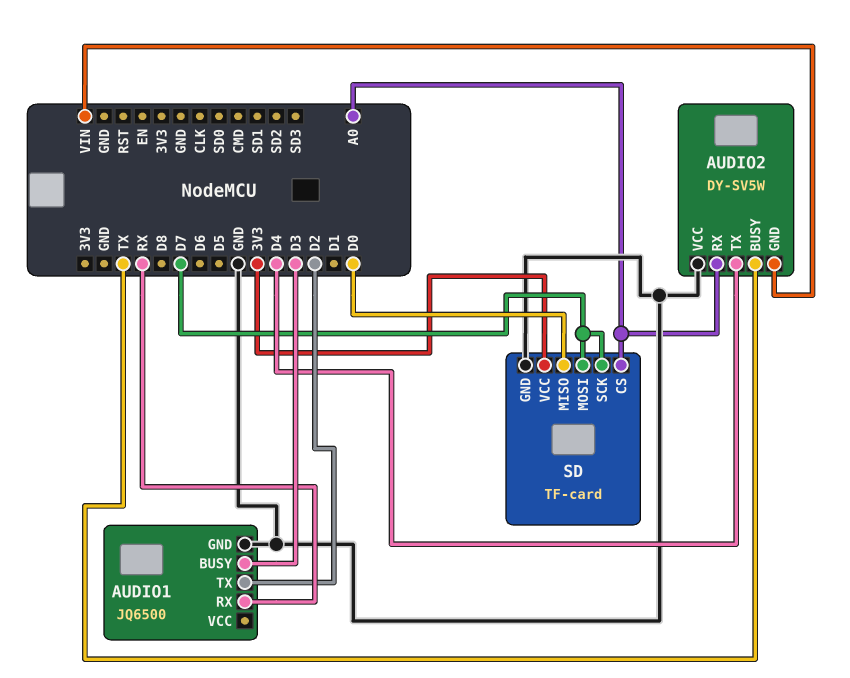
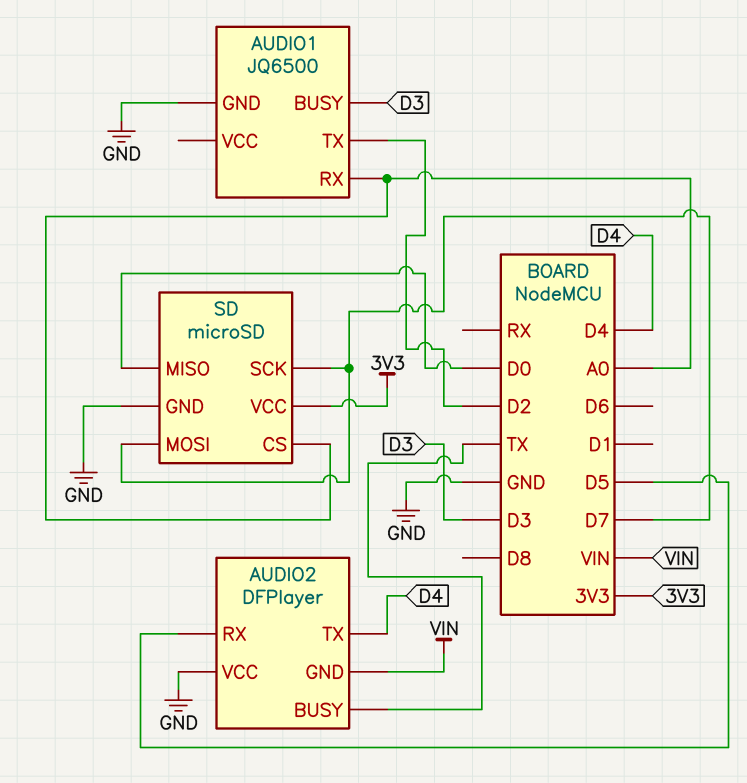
AUDIO1 pin RX: RX -> A0
AUDIO2: DY-SV5W -> DFPlayer
AUDIO2 pin RX: A0 -> D5
SD: TF-card -> microSD

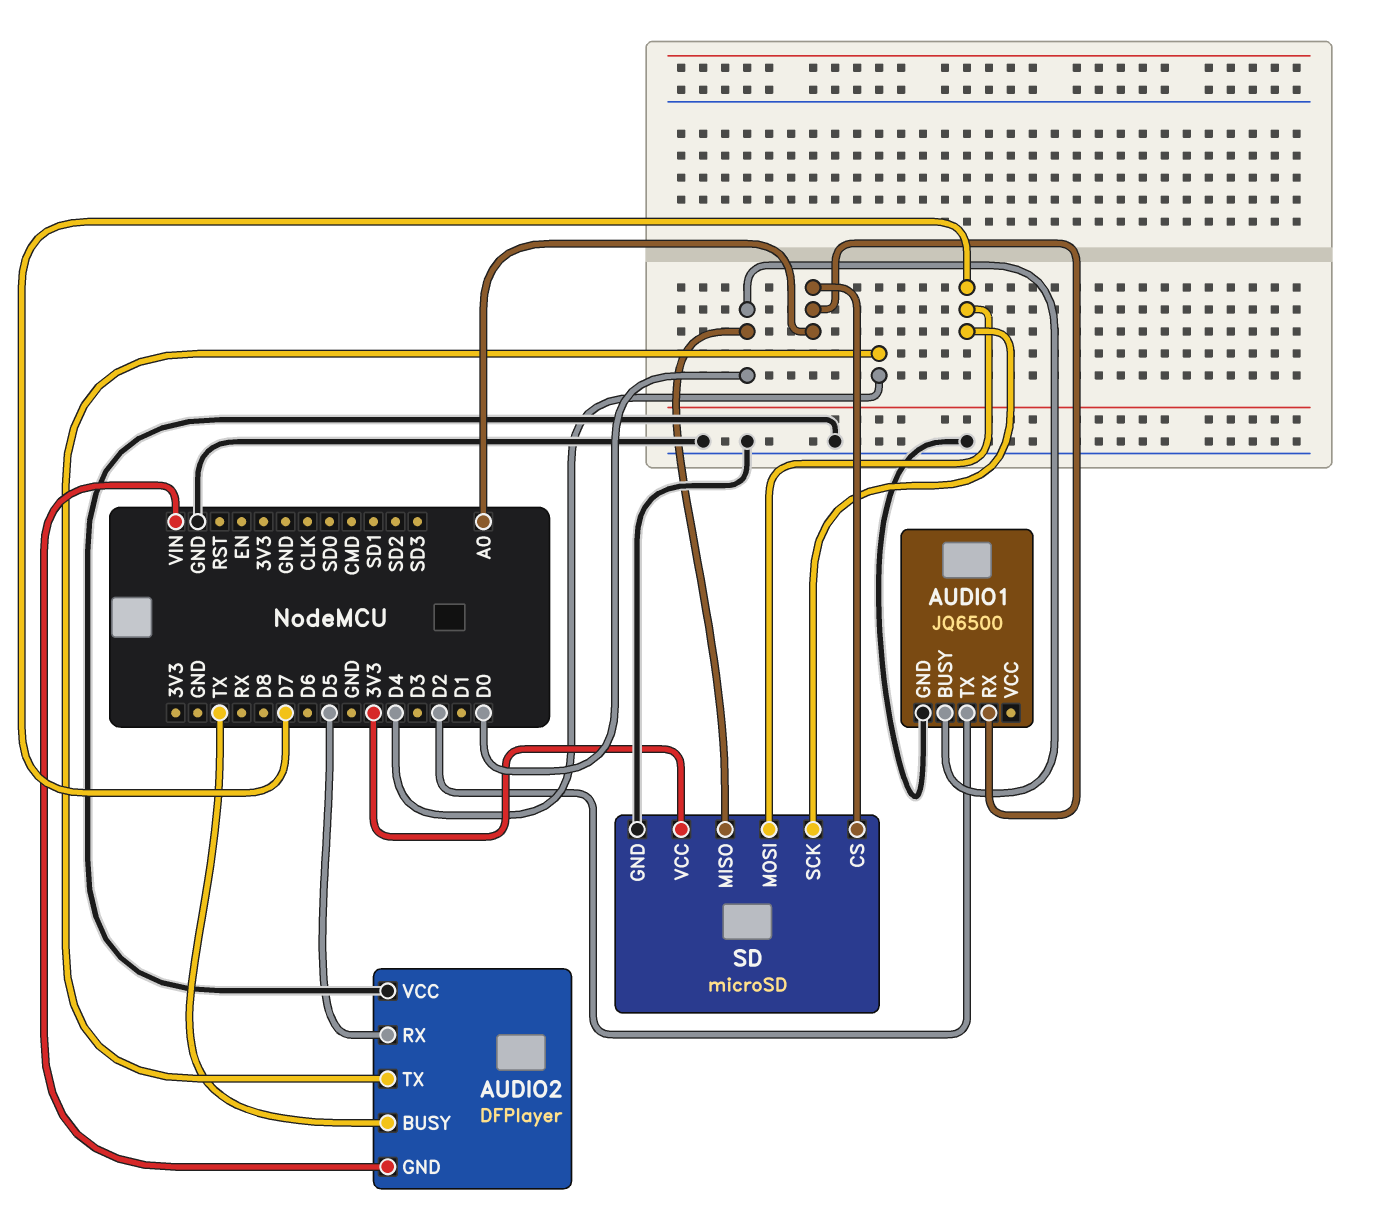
AUDIO1 pin BUSY: D3 -> D0

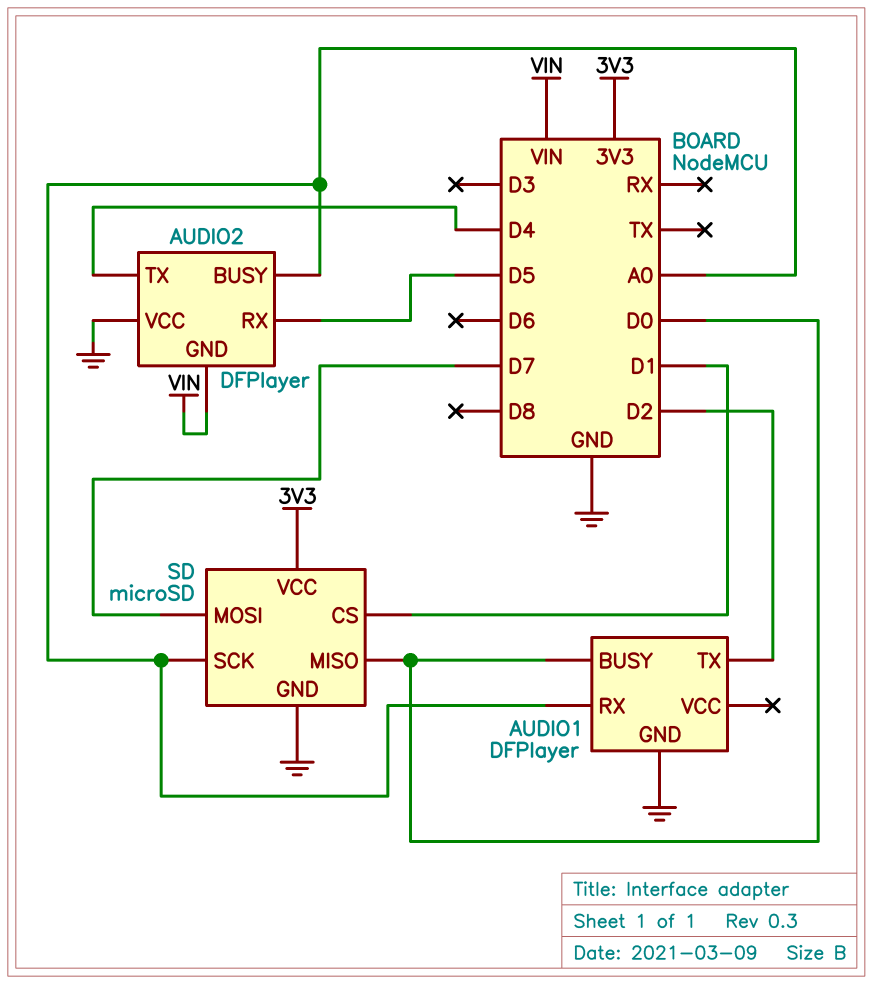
AUDIO1: JQ6500 -> DFPlayer
AUDIO2 pin BUSY: TX -> A0
SD pin CS: A0 -> D1
SD pin SCK: D7 -> A0

